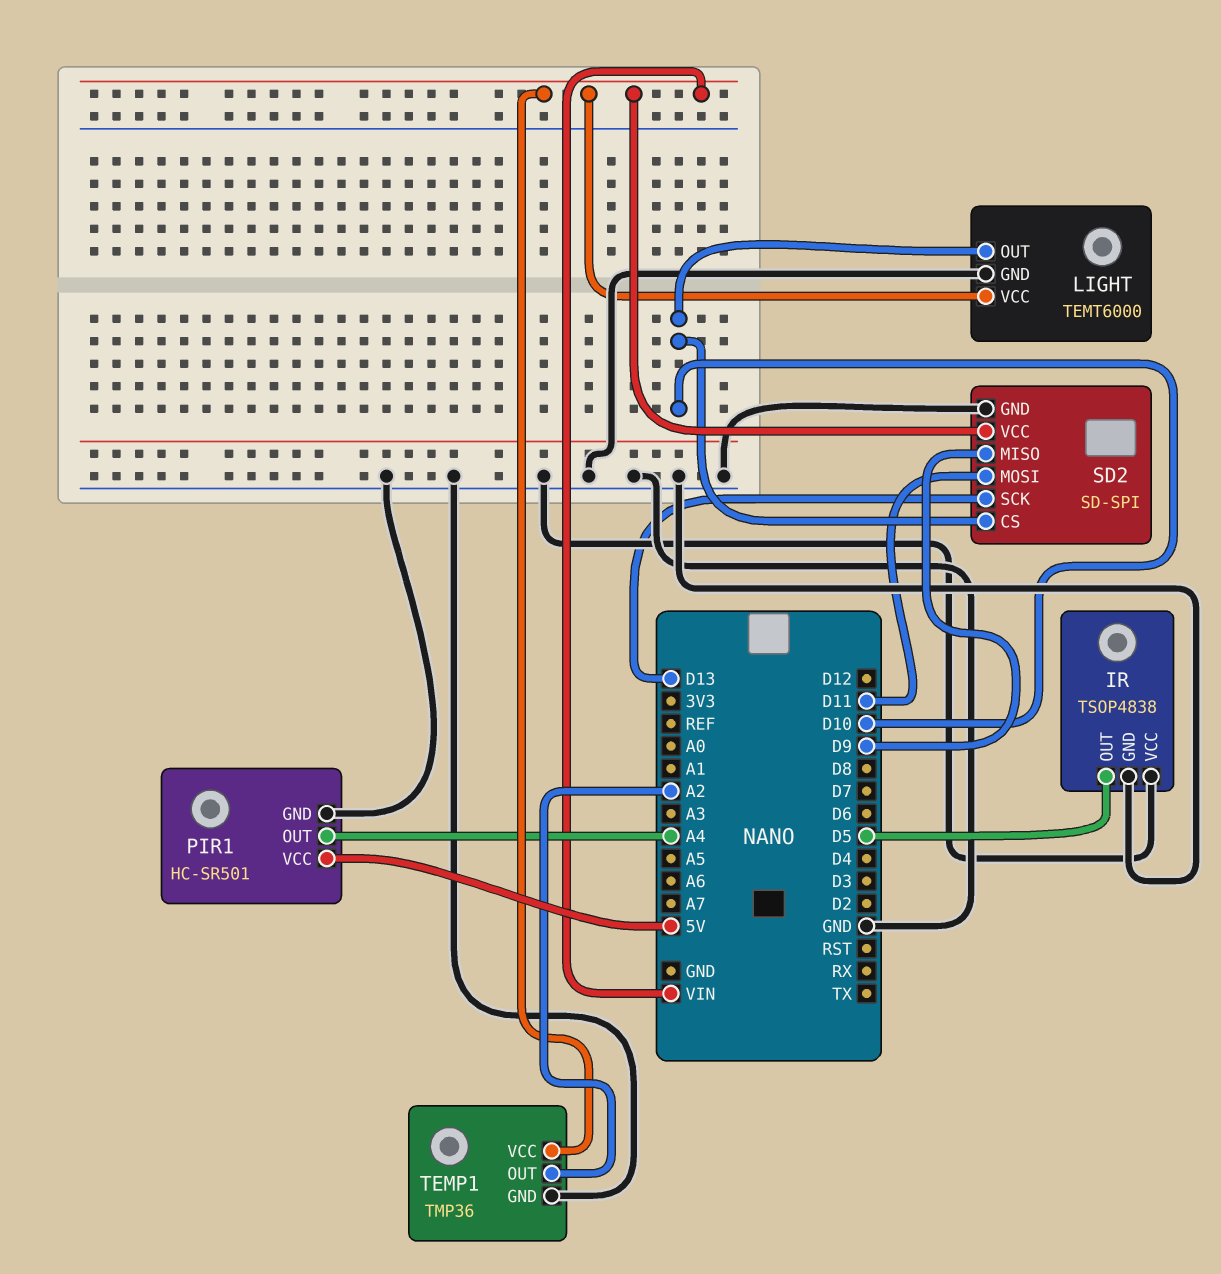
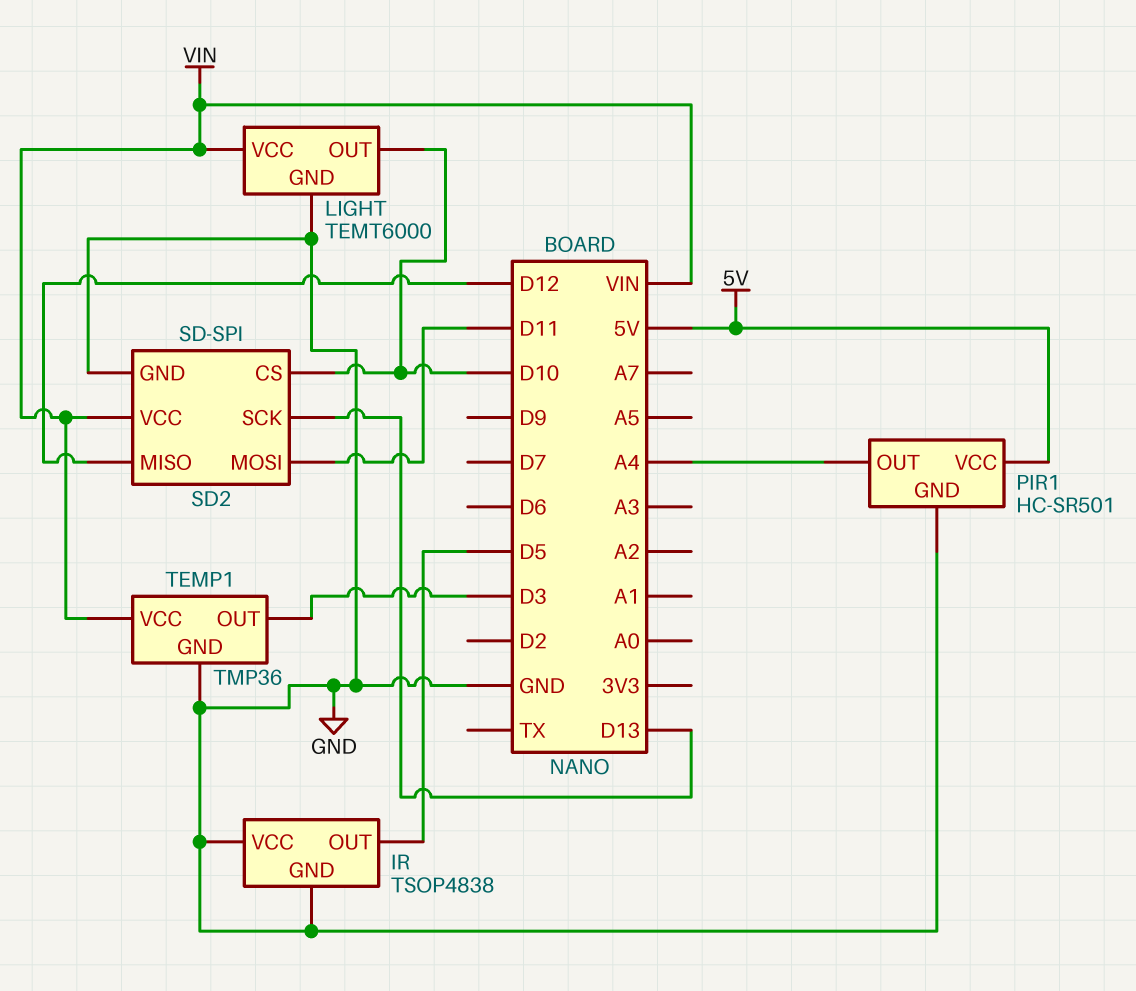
SD2 pin MISO: D9 -> D12
TEMP1 pin OUT: A2 -> D3

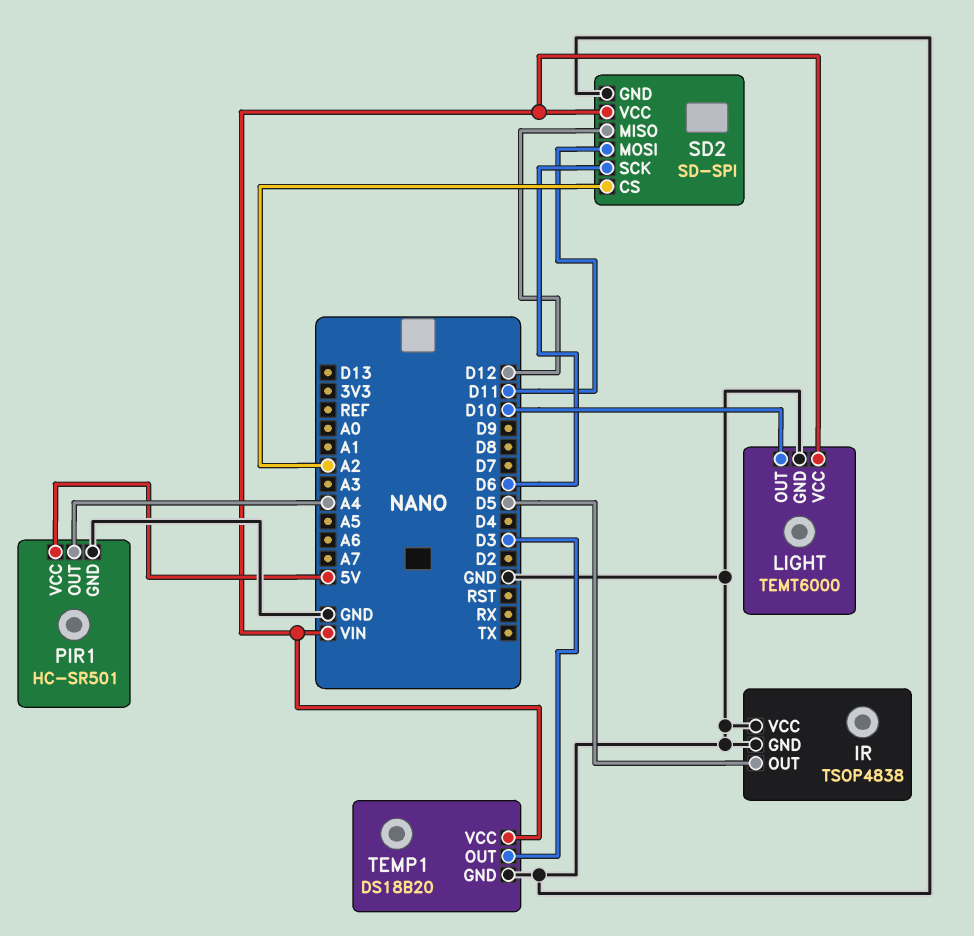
SD2 pin CS: D10 -> A2
SD2 pin SCK: D13 -> D6
TEMP1: TMP36 -> DS18B20

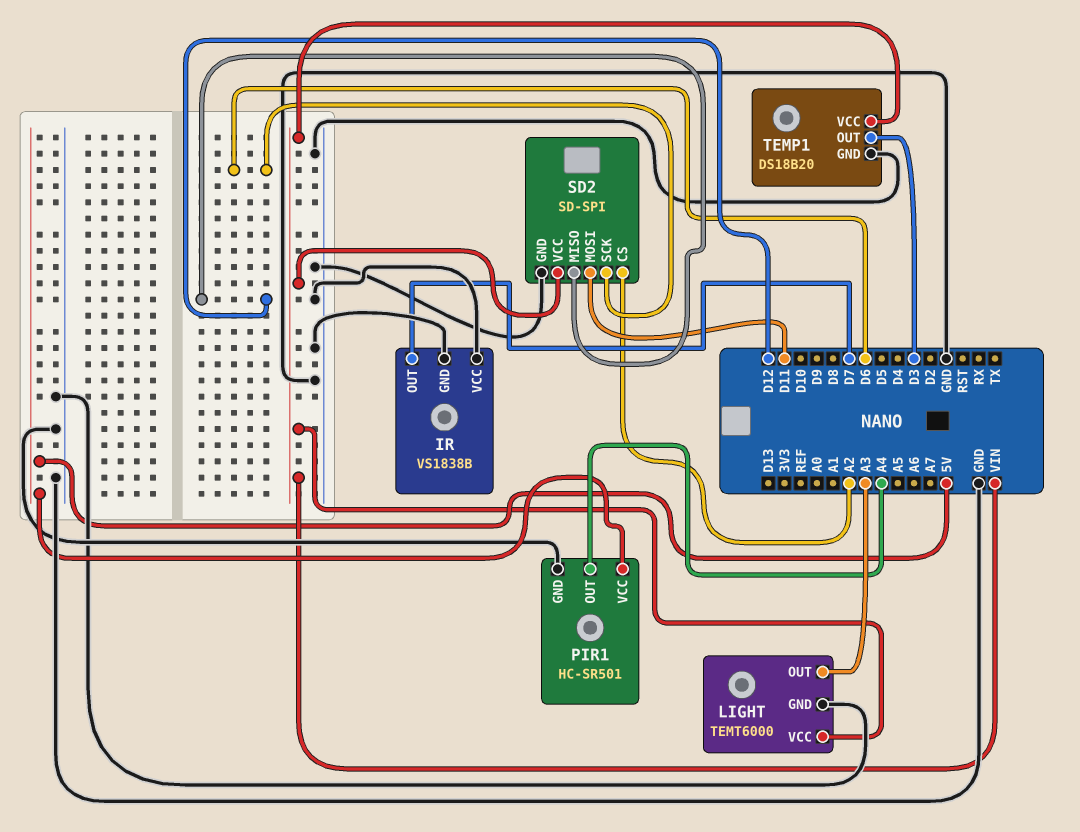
IR: TSOP4838 -> VS1838B
IR pin OUT: D5 -> D7
LIGHT pin OUT: D10 -> A3

